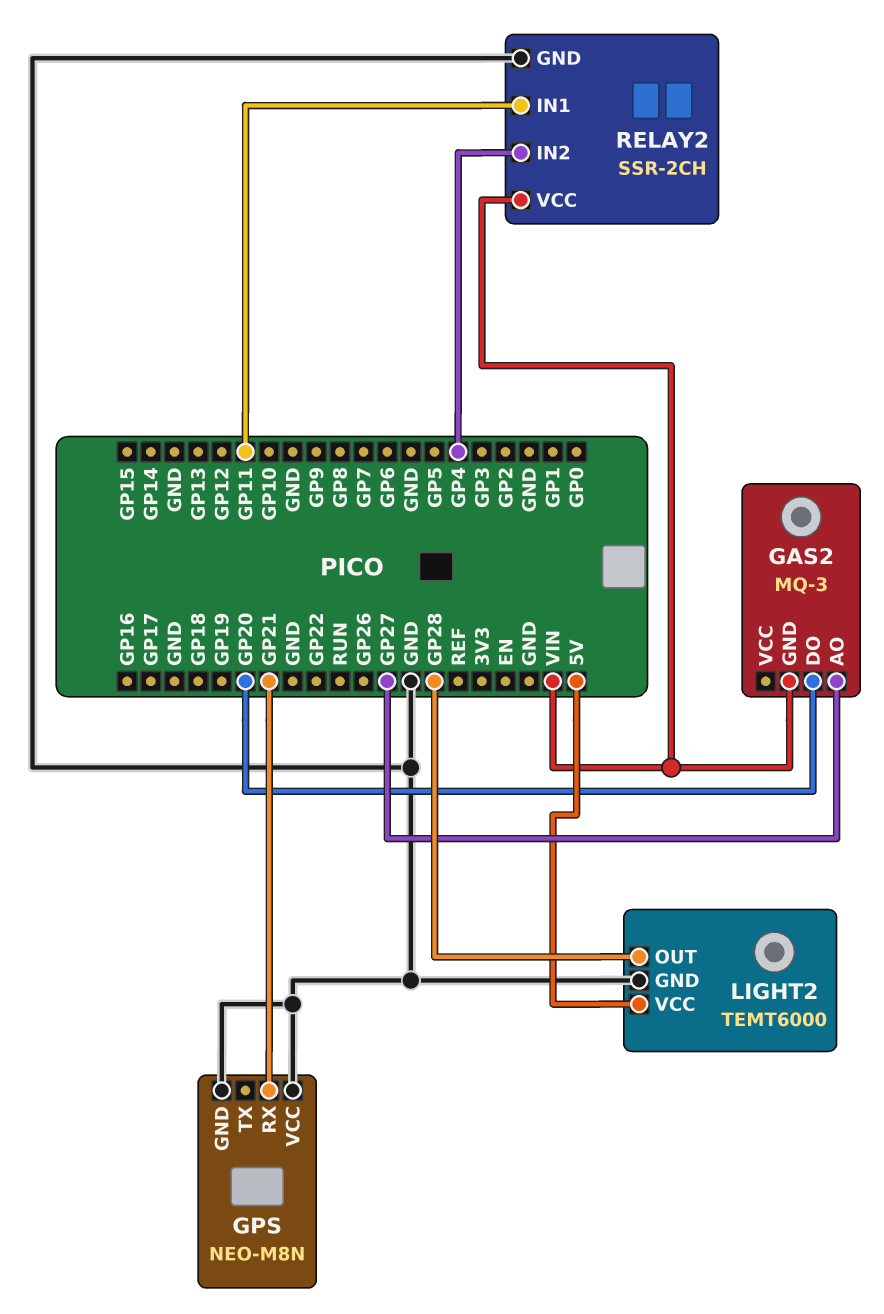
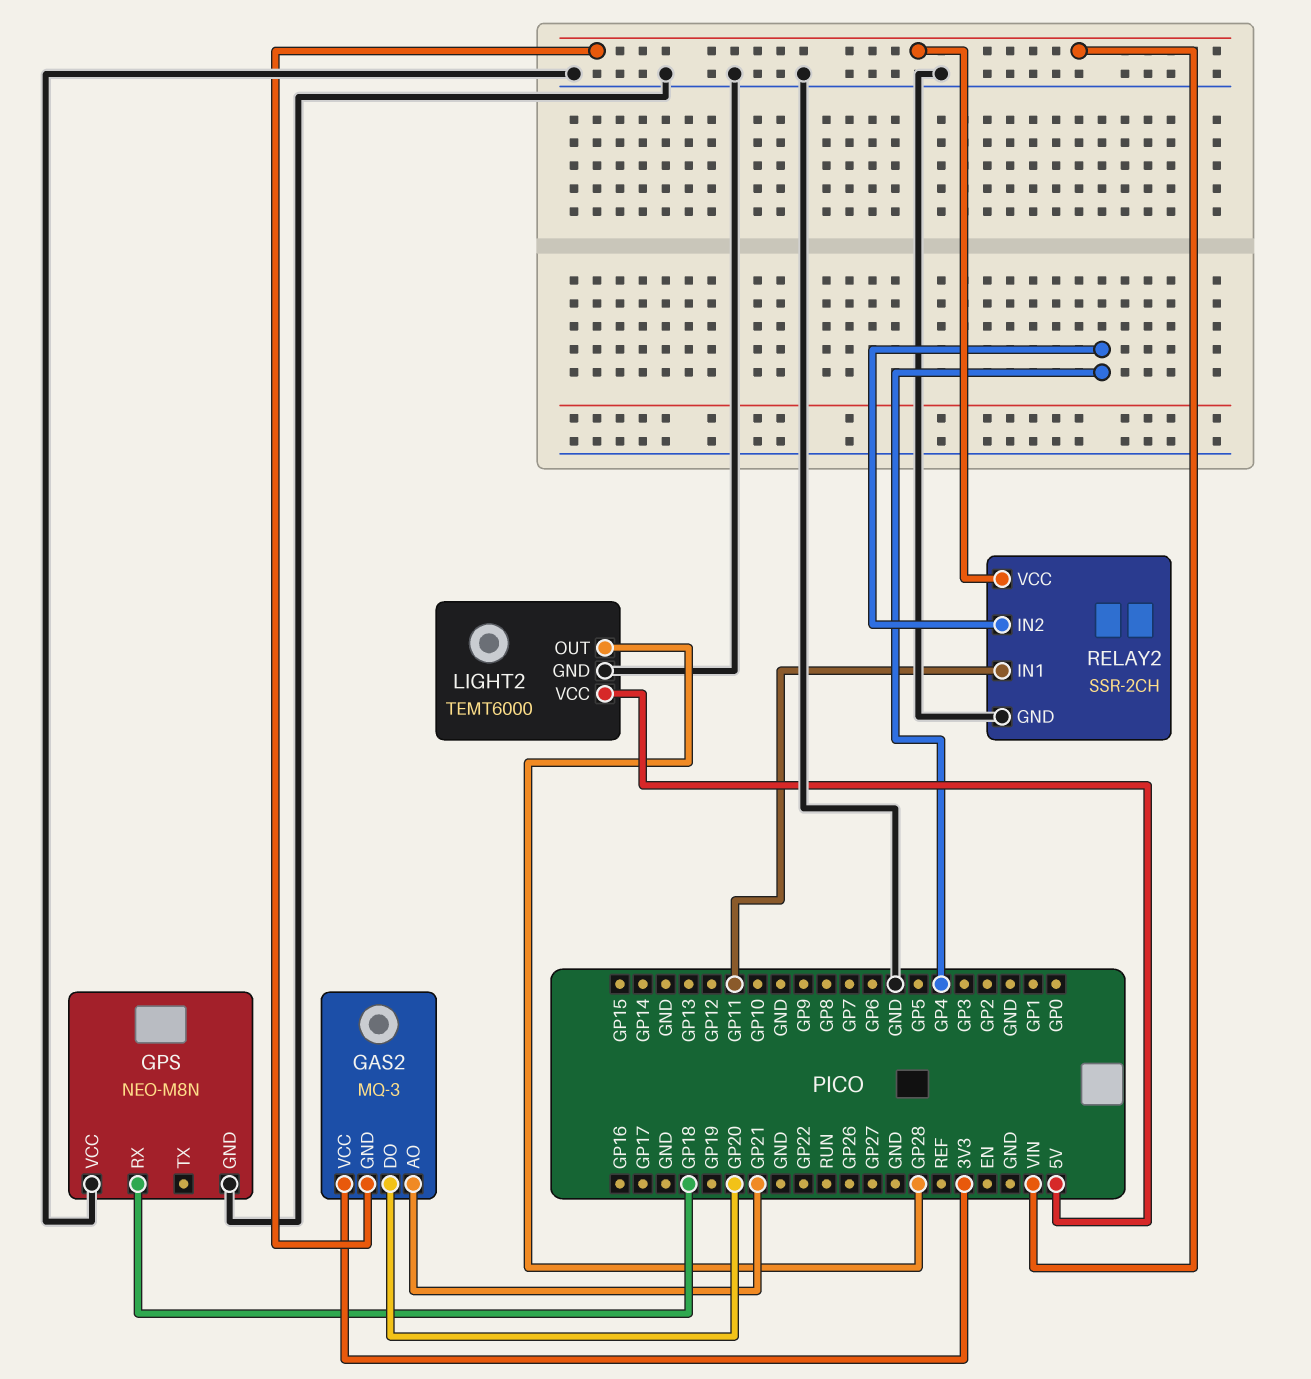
GAS2 pin AO: GP27 -> GP21
GAS2 pin VCC: none -> 3V3
GPS pin RX: GP21 -> GP18

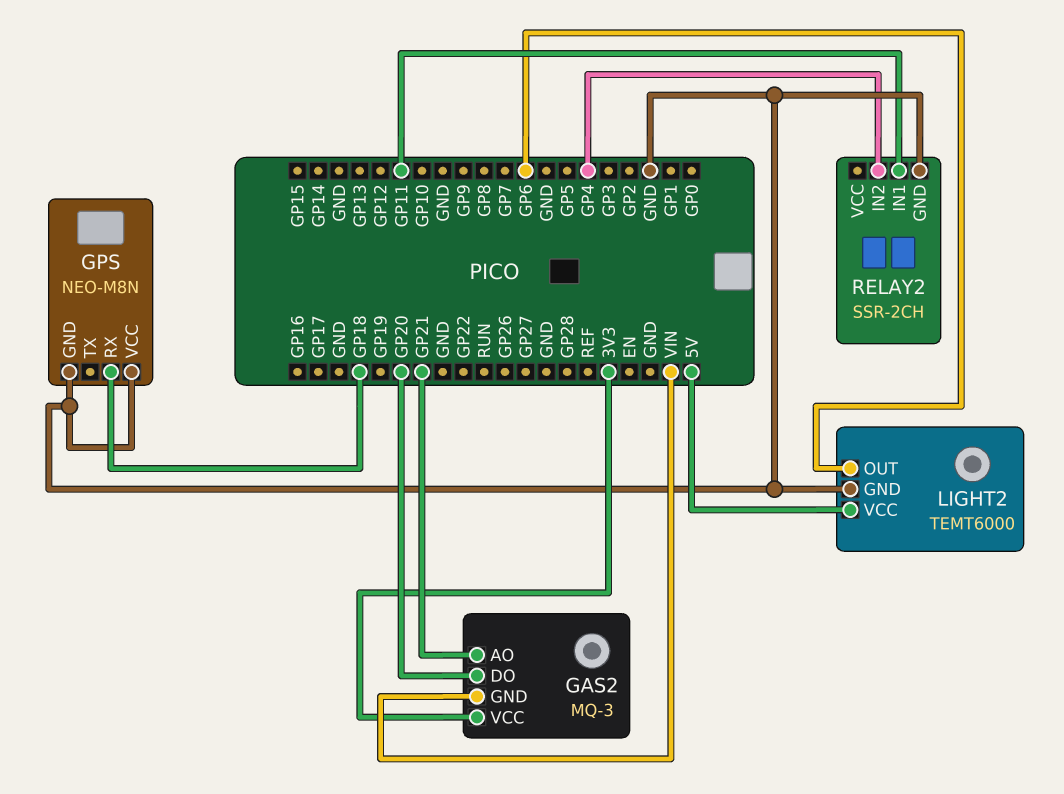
LIGHT2 pin OUT: GP28 -> GP6
RELAY2 pin VCC: VIN -> none

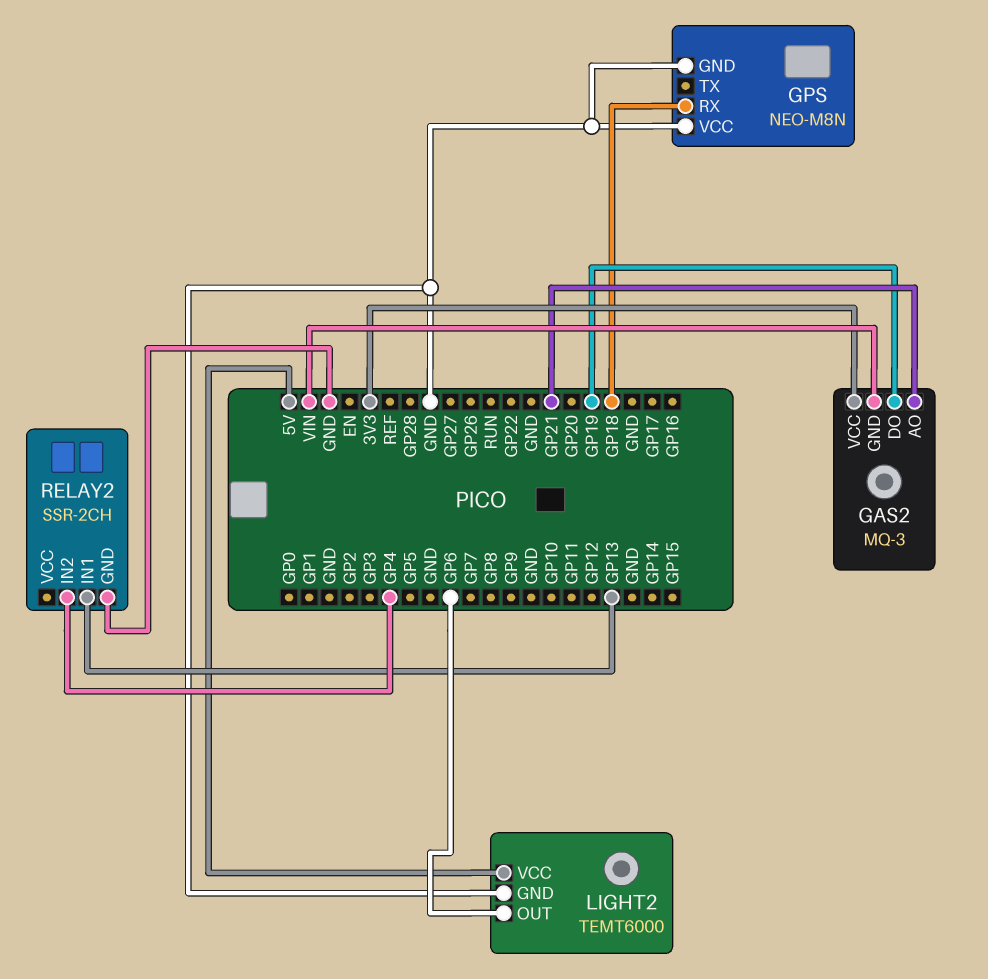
GAS2 pin DO: GP20 -> GP19
RELAY2 pin IN1: GP11 -> GP13

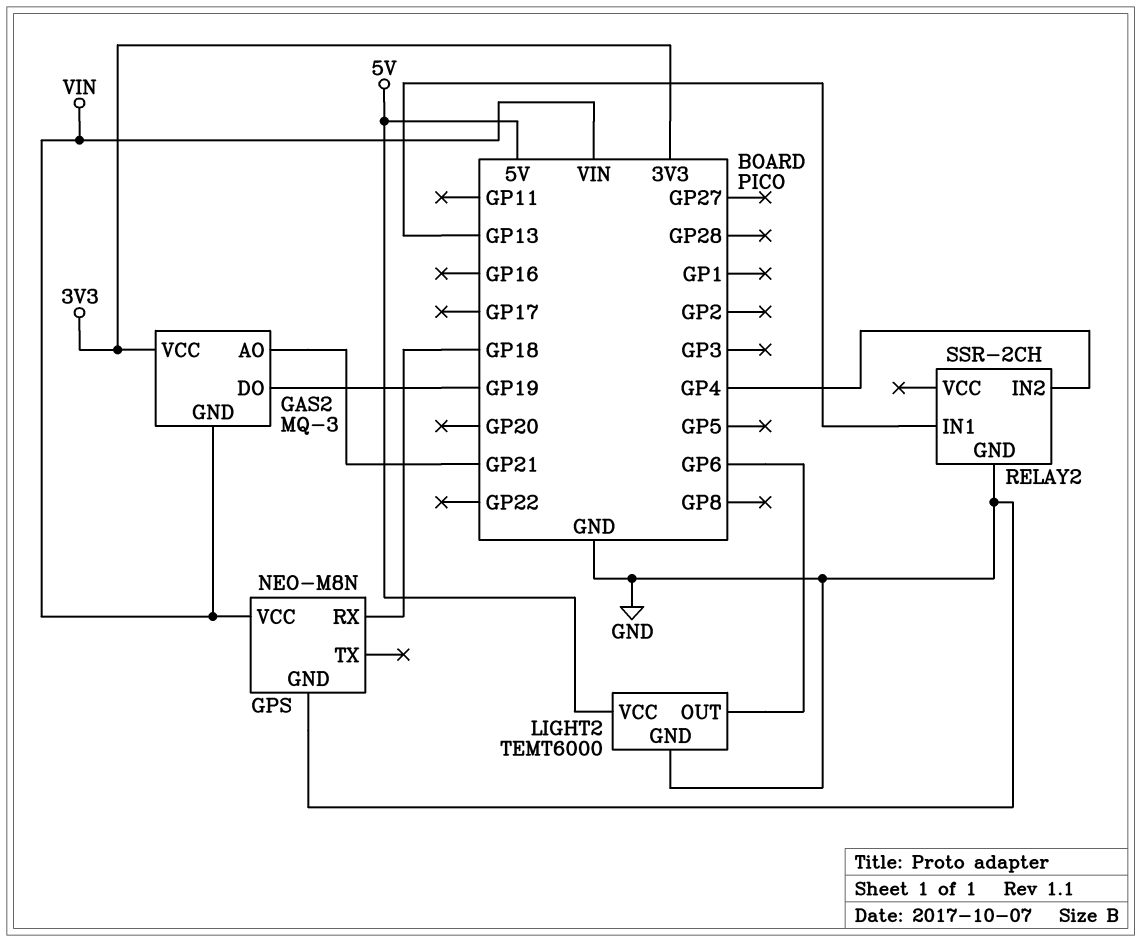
GPS pin VCC: GND -> VIN

